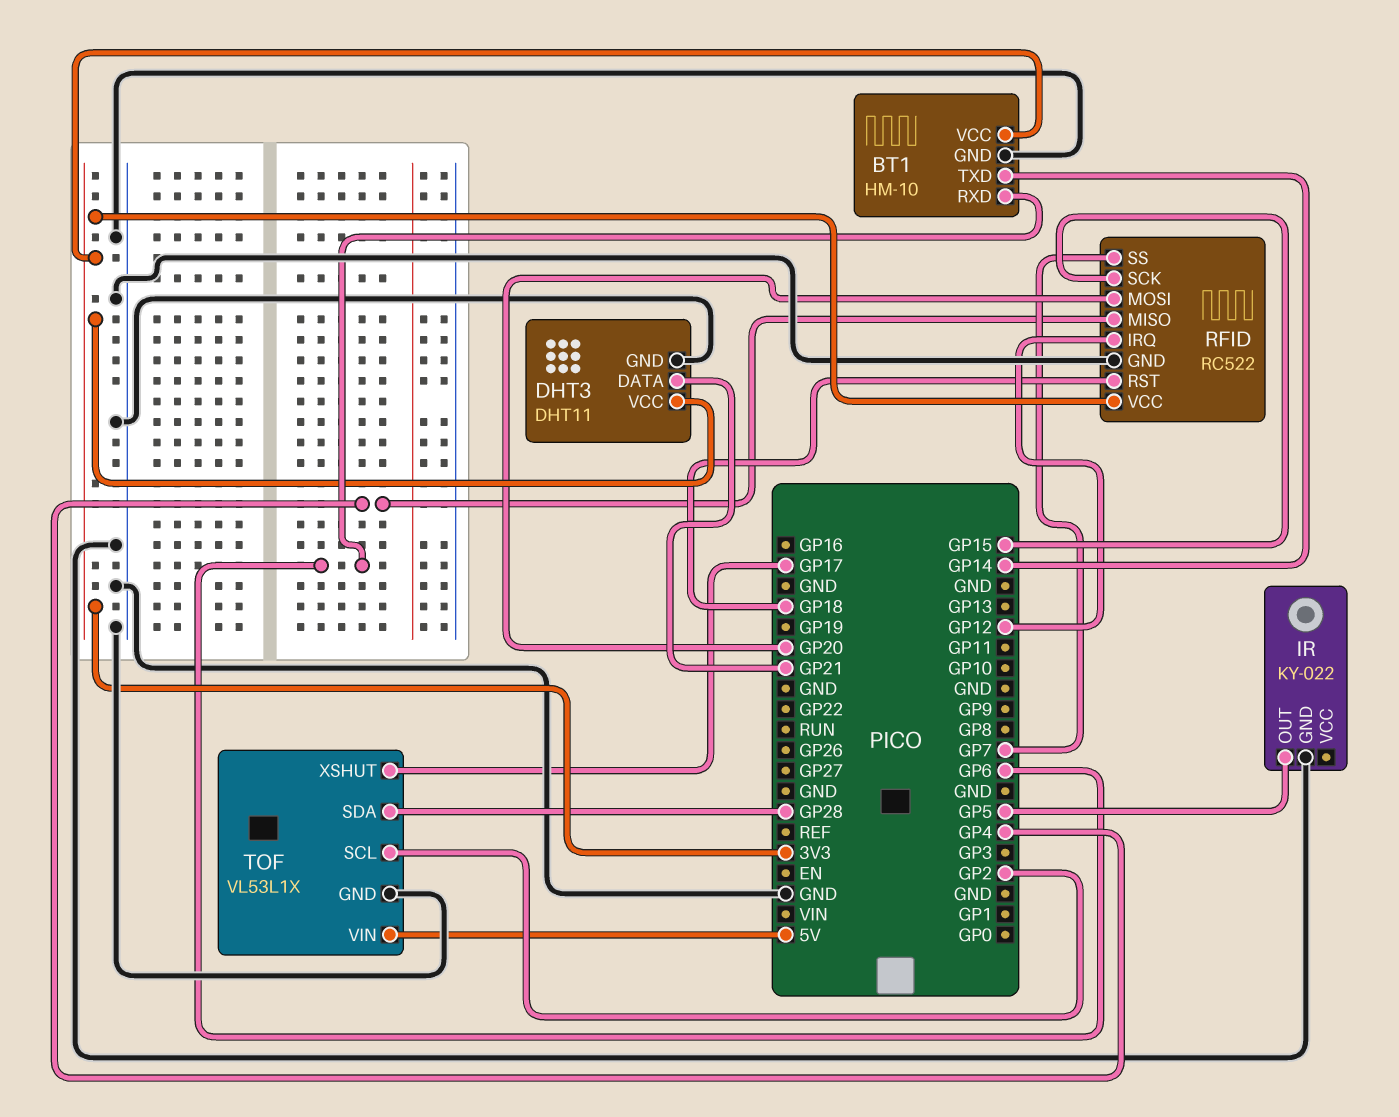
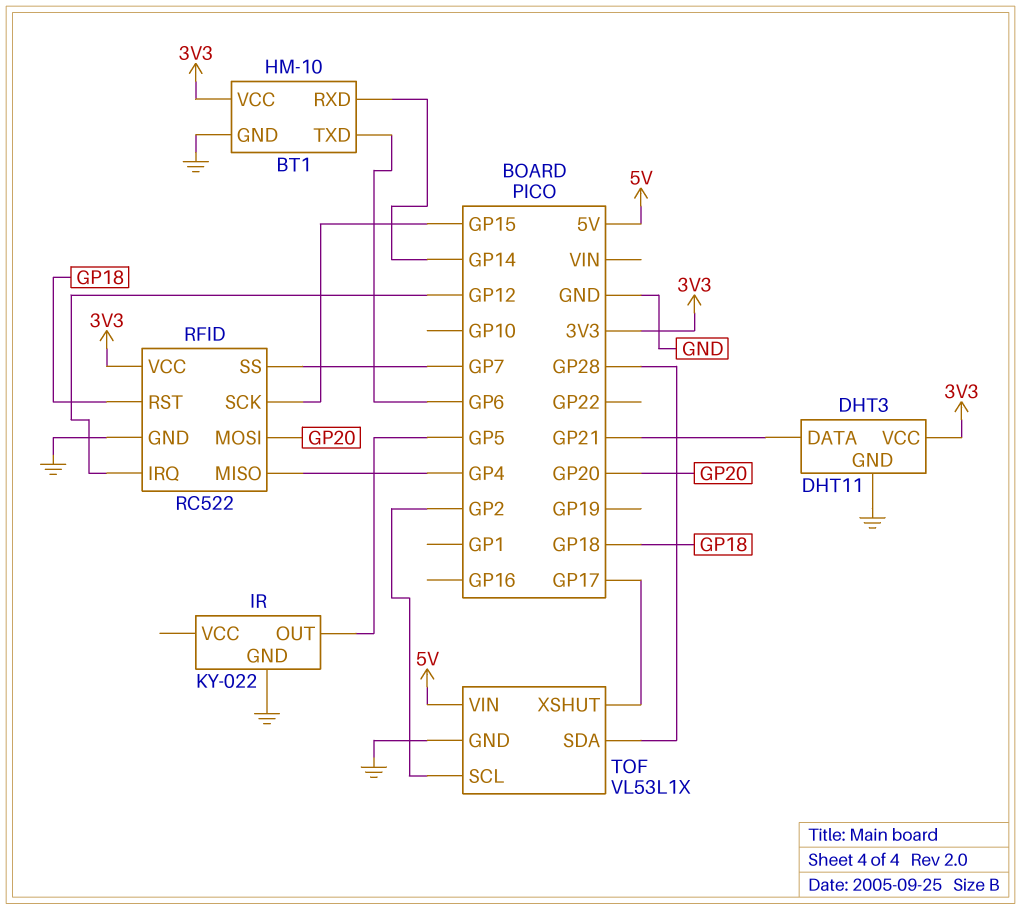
BT1 pin RXD: GP6 -> GP14
BT1 pin TXD: GP14 -> GP6

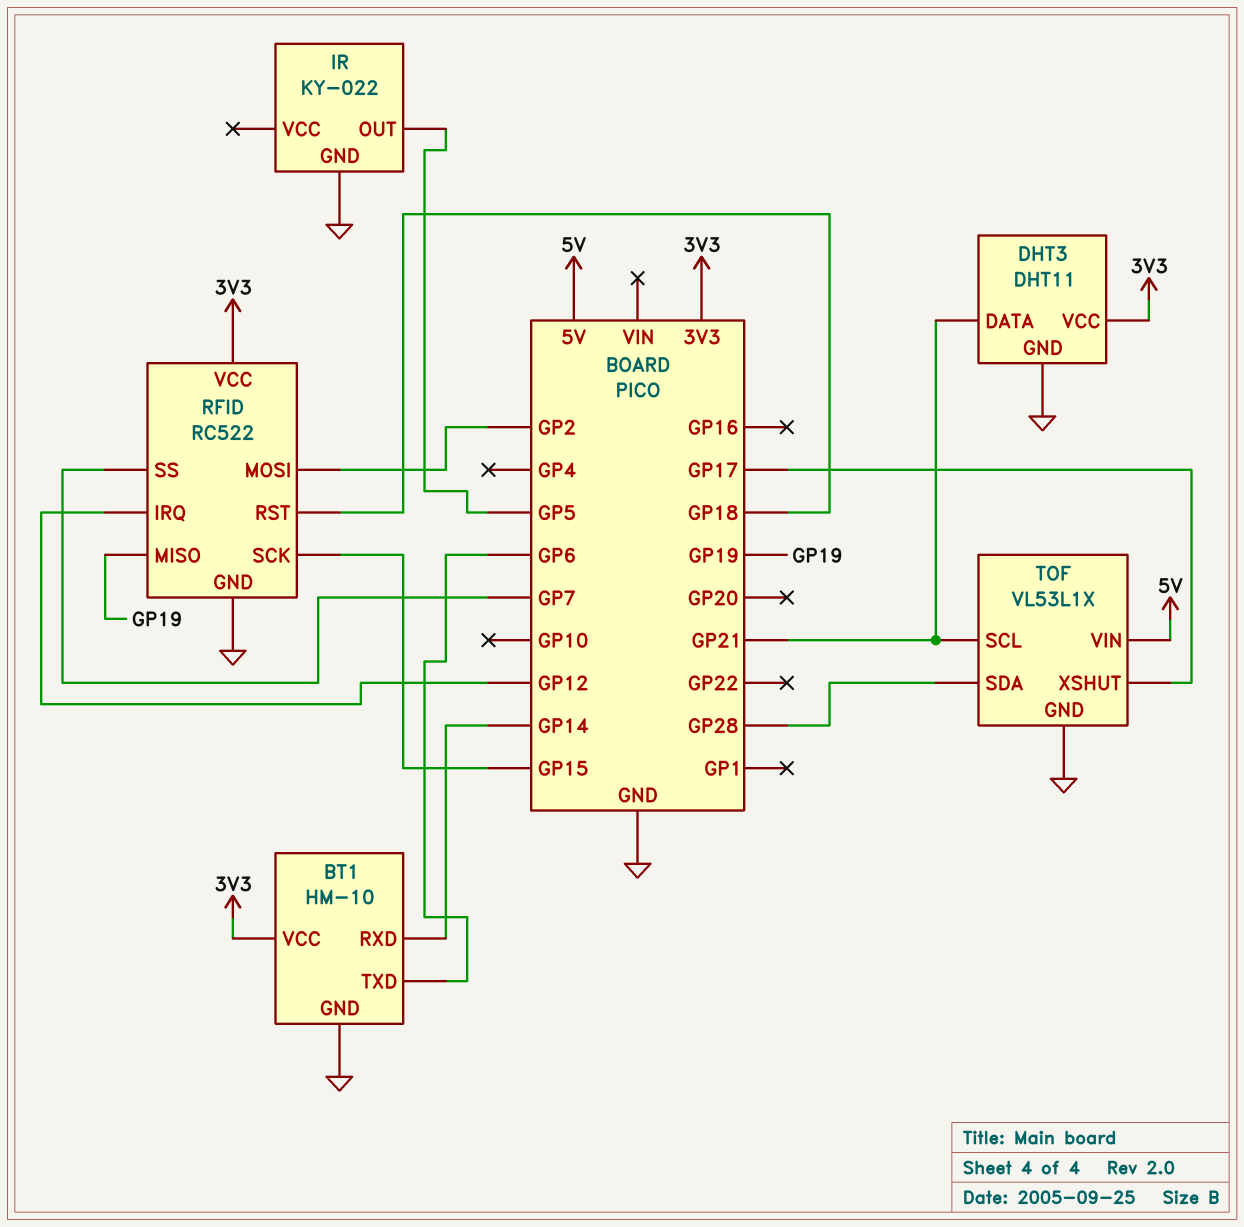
RFID pin MISO: GP4 -> GP19
RFID pin MOSI: GP20 -> GP2
TOF pin SCL: GP2 -> GP21

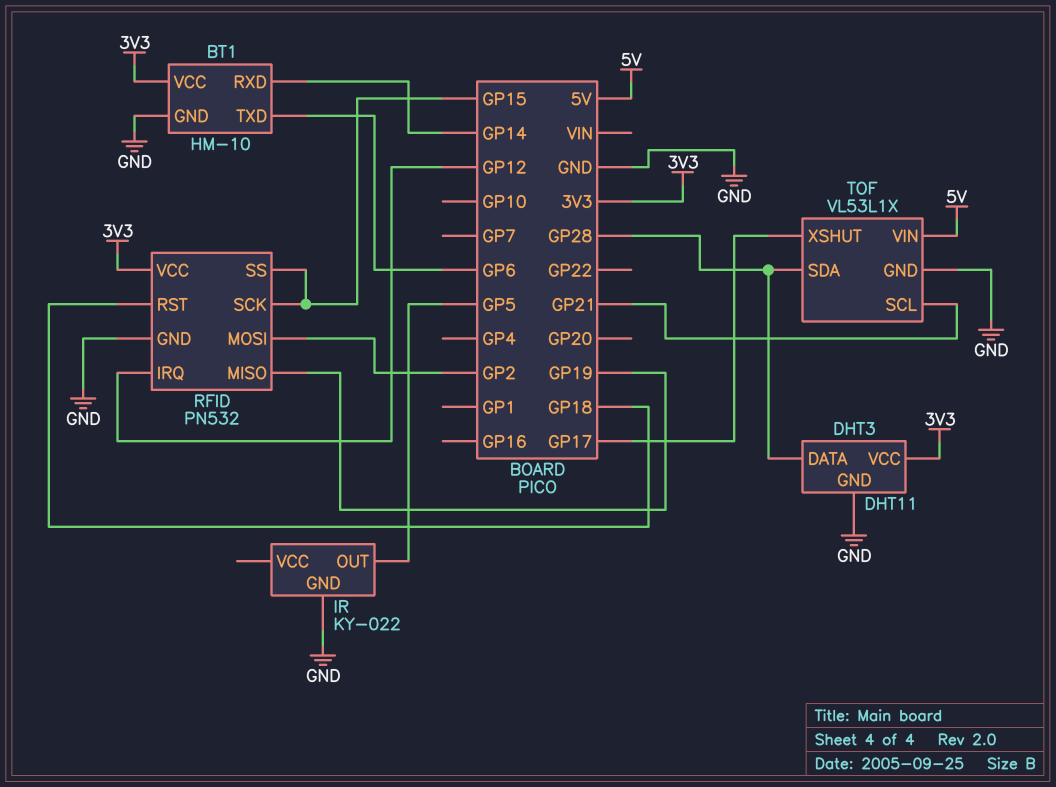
DHT3 pin DATA: GP21 -> GP28
RFID: RC522 -> PN532
RFID pin SS: GP7 -> GP15

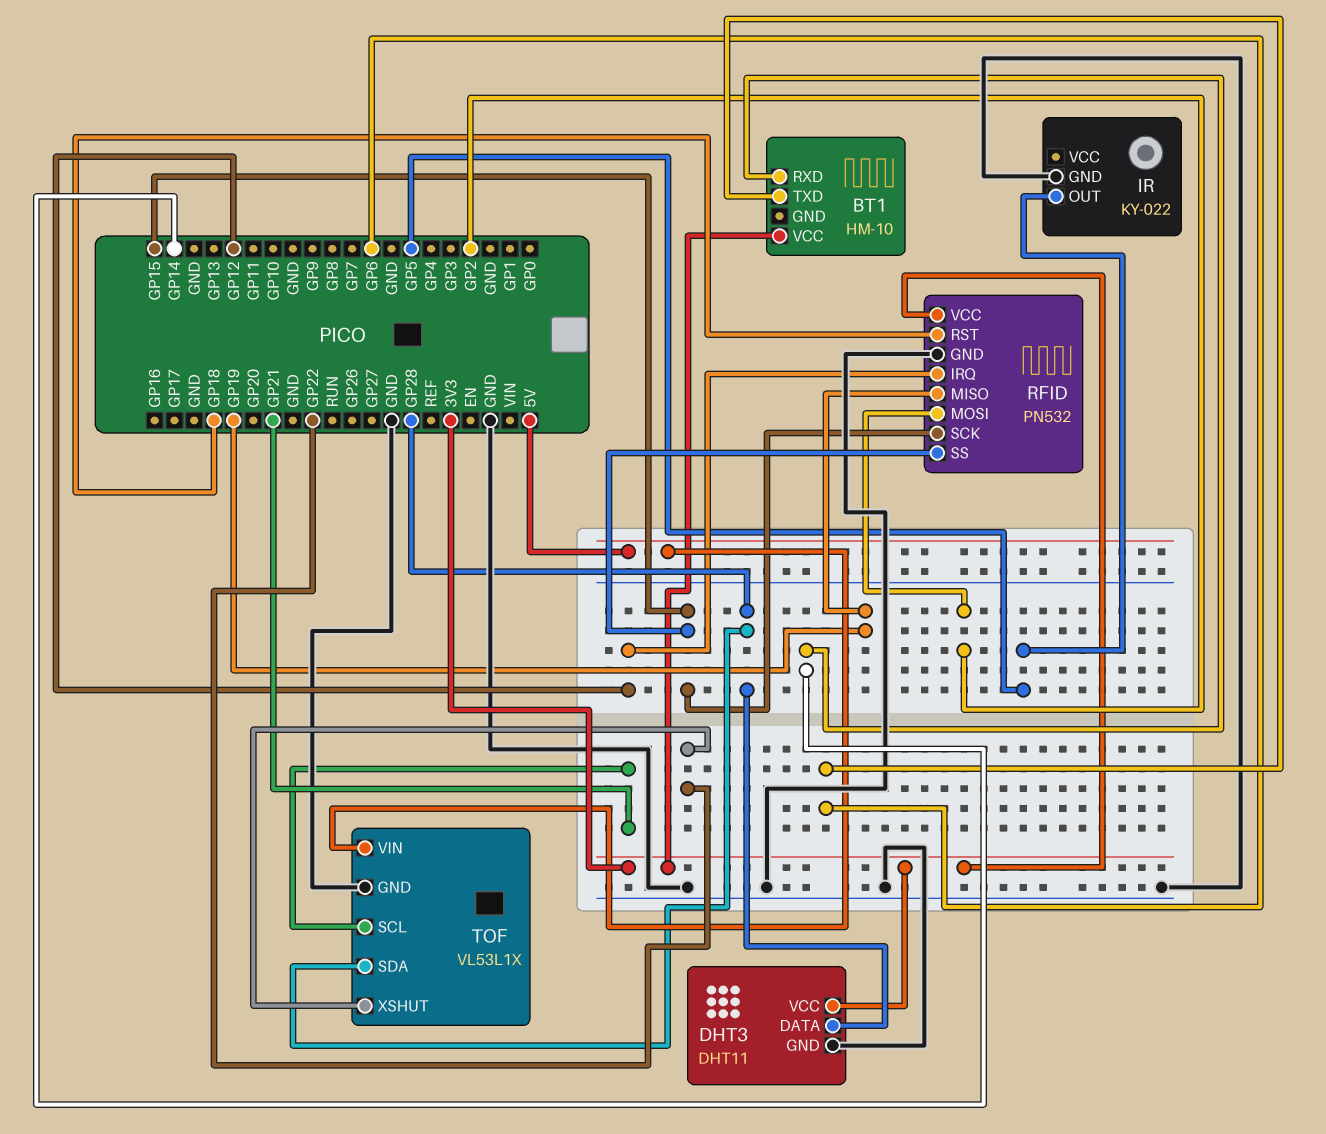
BT1 pin GND: GND -> none
TOF pin XSHUT: GP17 -> GP22

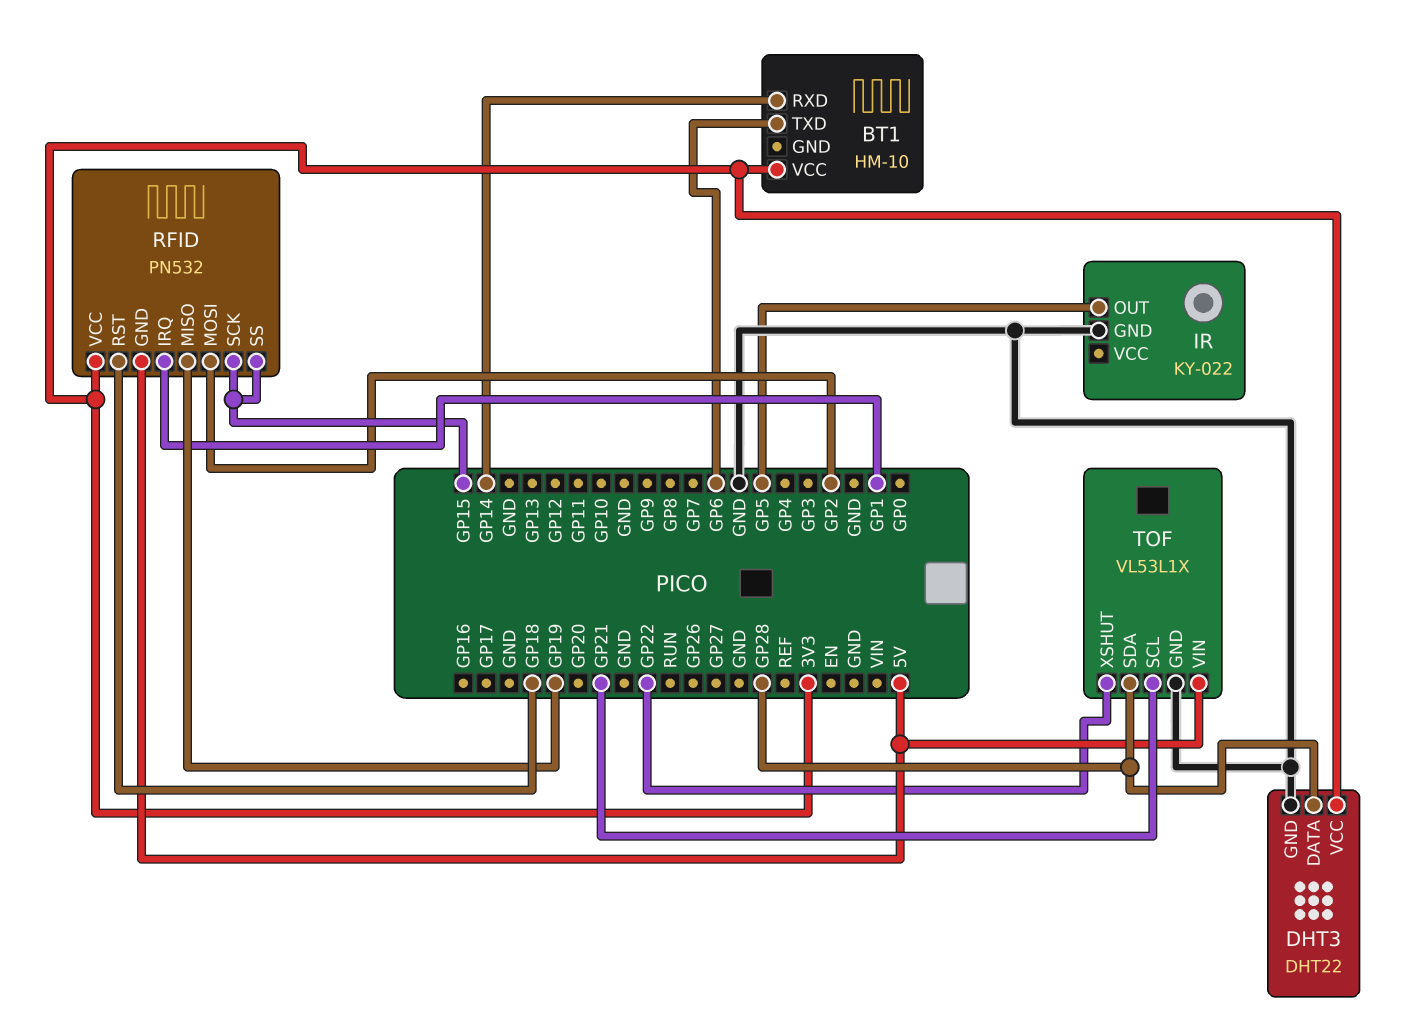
DHT3: DHT11 -> DHT22
RFID pin GND: GND -> 5V
RFID pin IRQ: GP12 -> GP1

